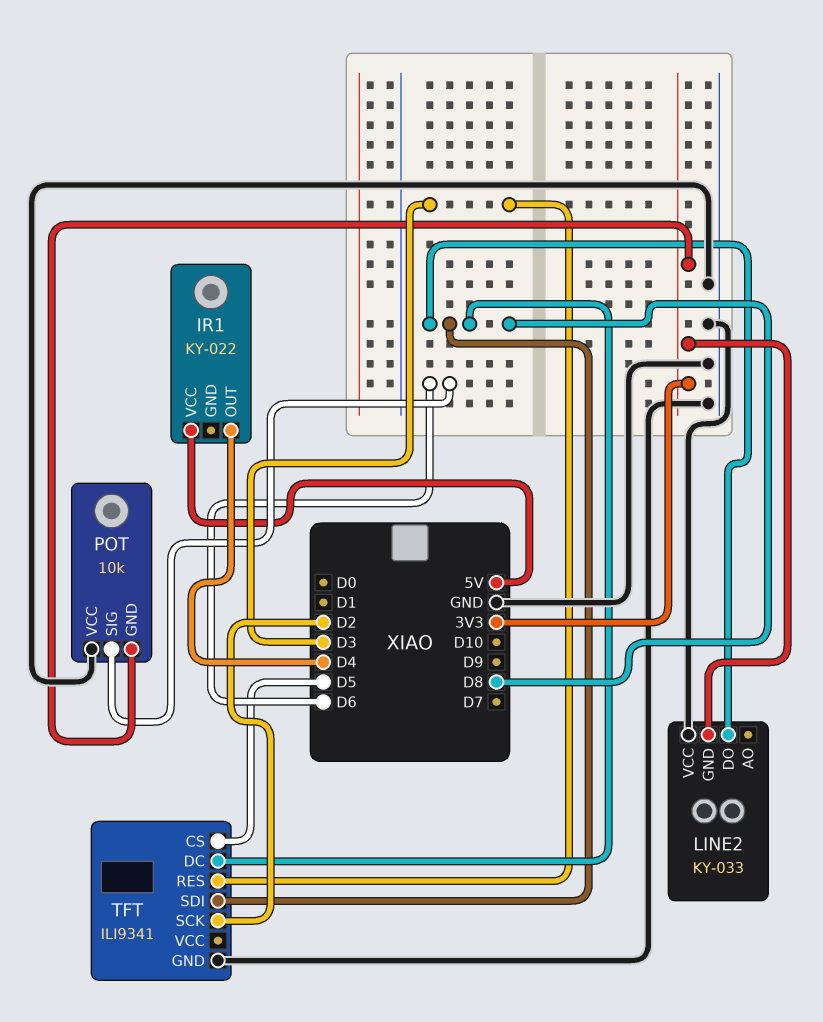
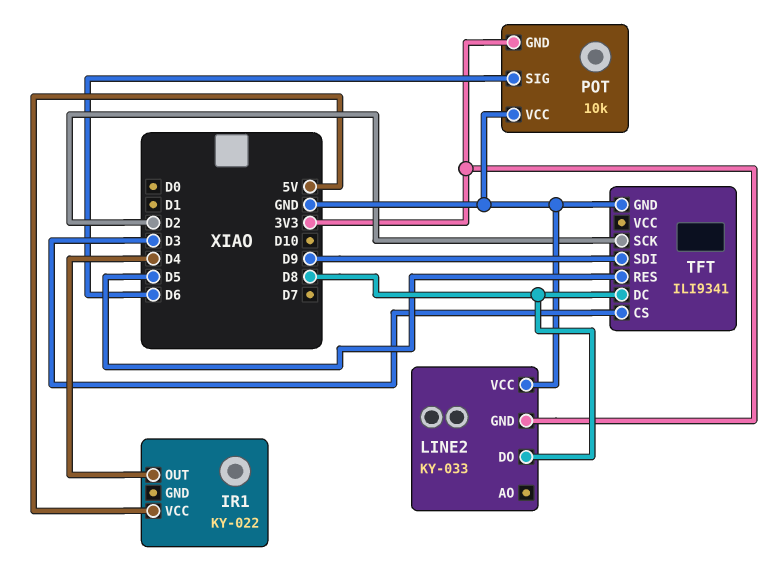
TFT pin CS: D5 -> D3
TFT pin RES: D3 -> D5
TFT pin SDI: D8 -> D9

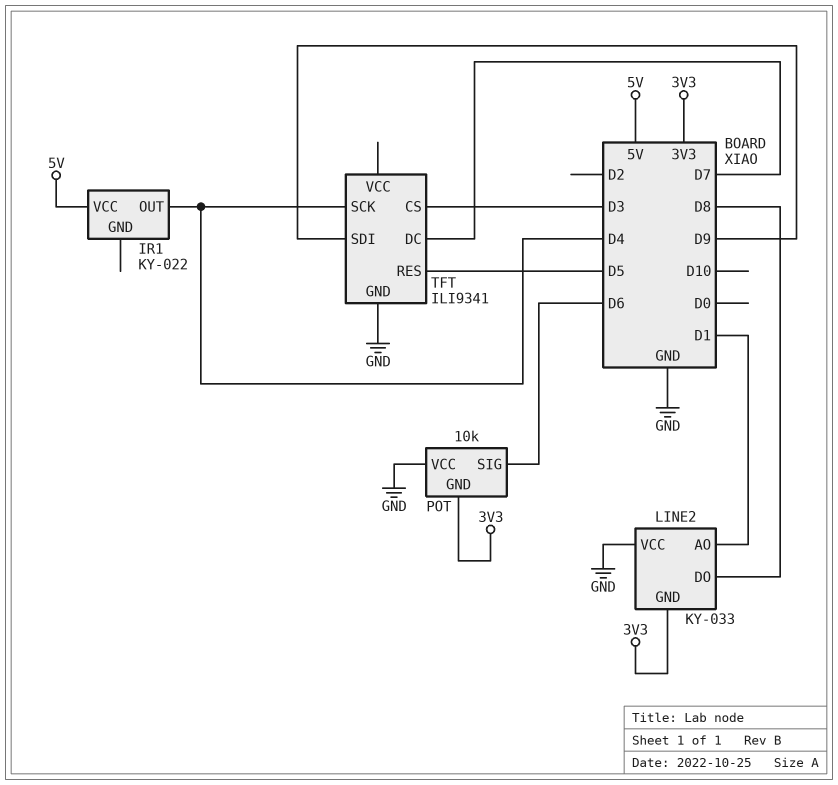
LINE2 pin AO: none -> D1
TFT pin DC: D8 -> D7
TFT pin SCK: D2 -> D4

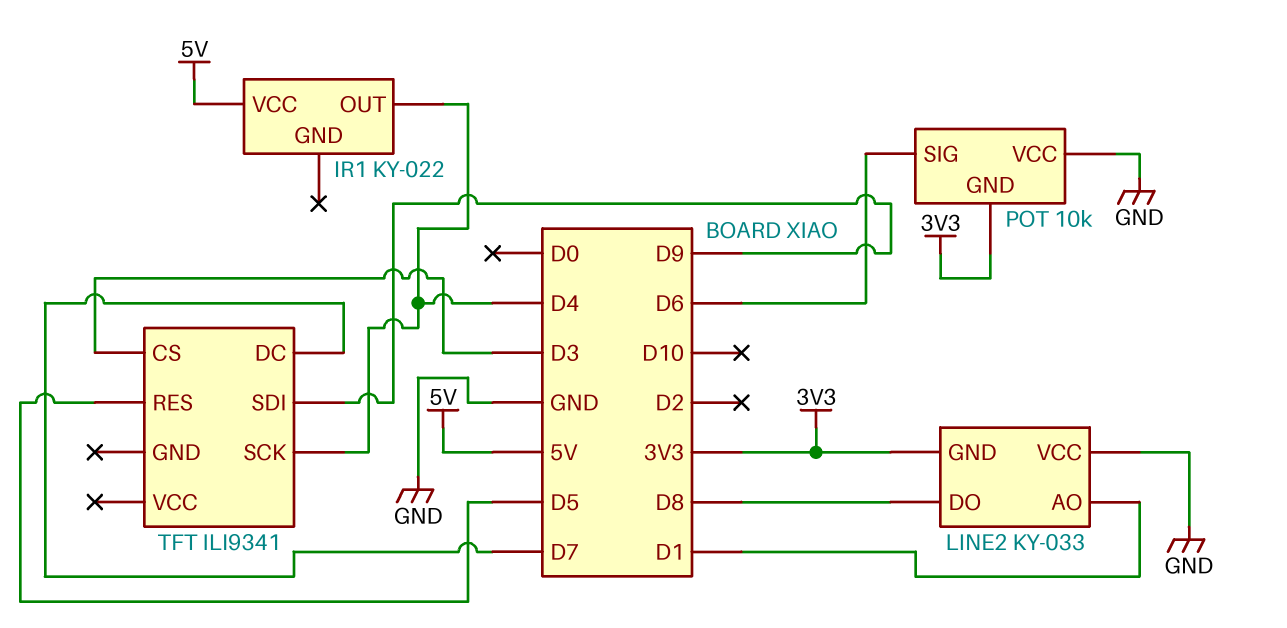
TFT pin GND: GND -> none

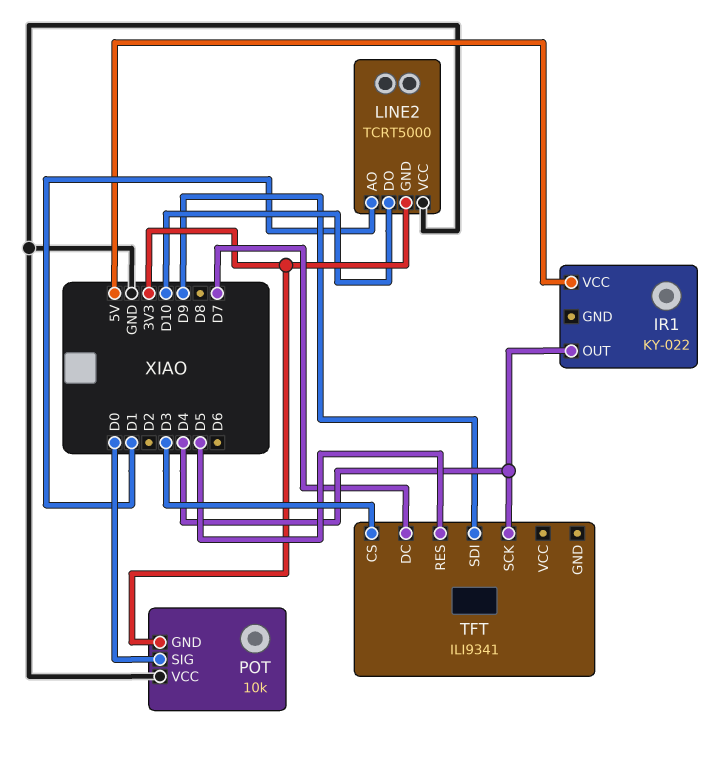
LINE2: KY-033 -> TCRT5000
LINE2 pin DO: D8 -> D10
POT pin SIG: D6 -> D0

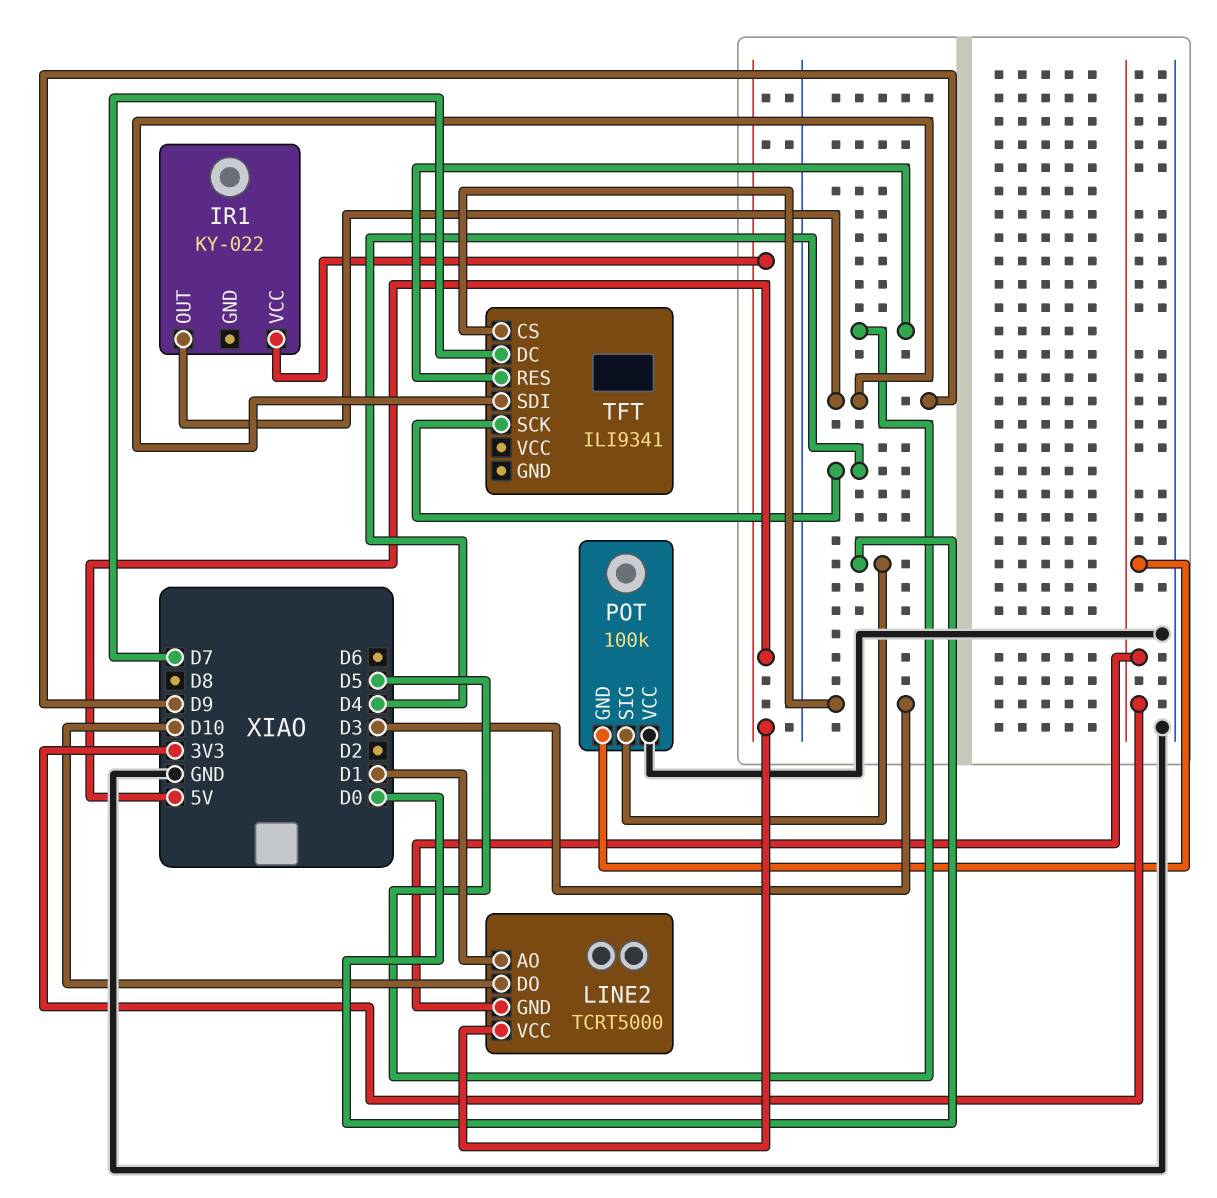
IR1 pin OUT: D4 -> D9
LINE2 pin VCC: GND -> 5V
POT: 10k -> 100k

